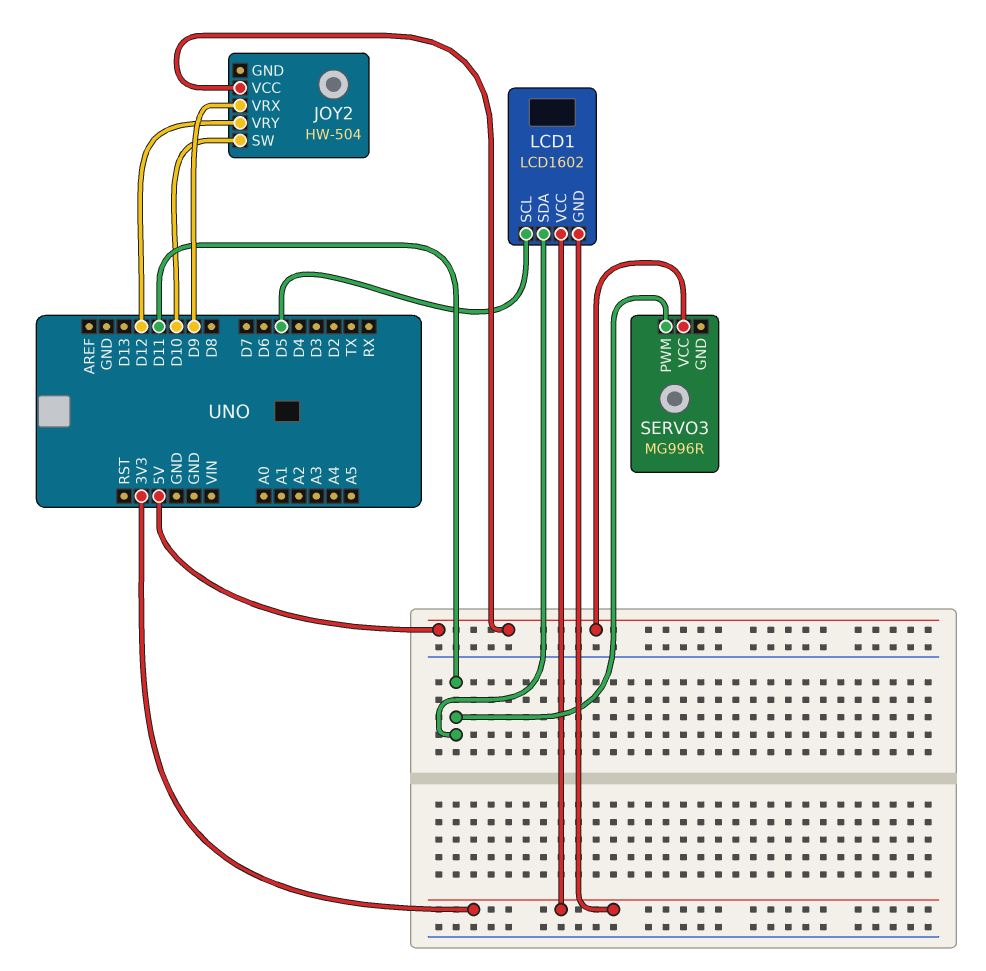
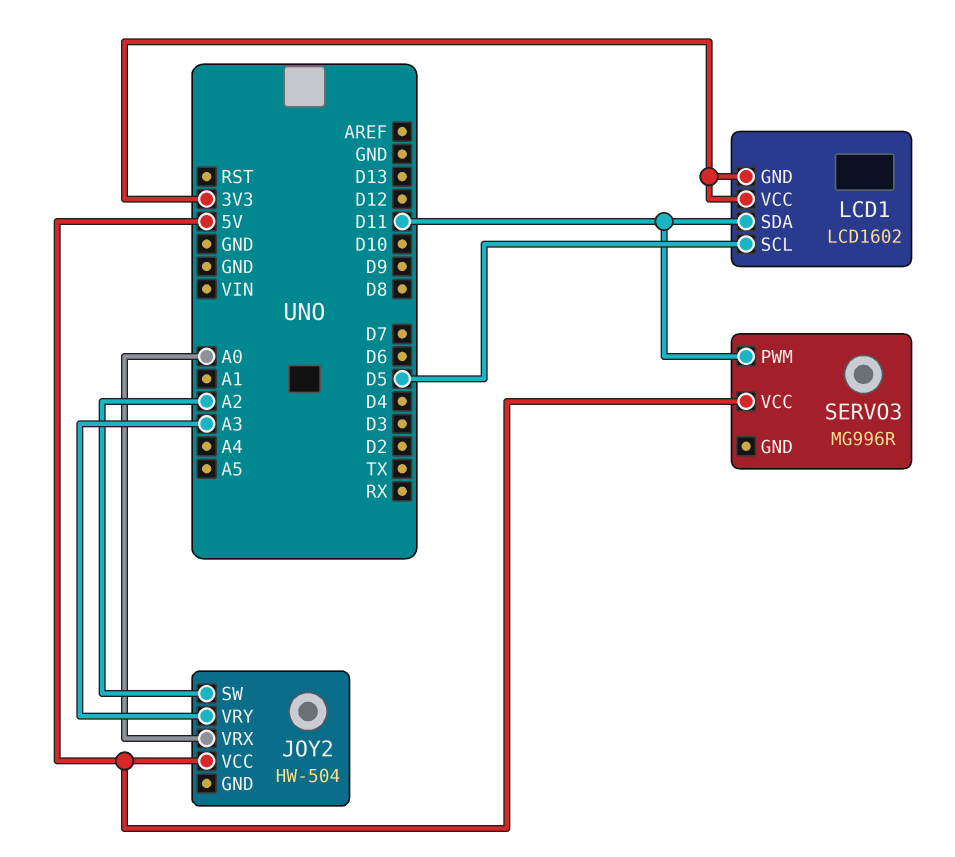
JOY2 pin SW: D10 -> A2
JOY2 pin VRX: D9 -> A0
JOY2 pin VRY: D12 -> A3

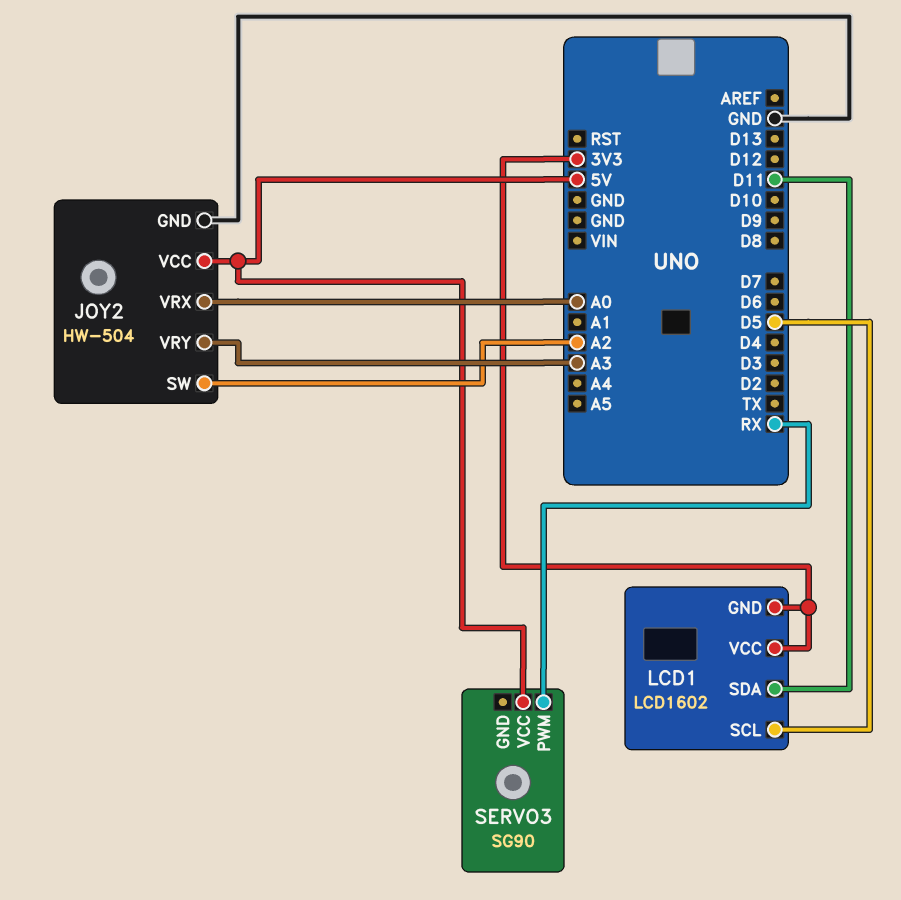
JOY2 pin GND: none -> GND
SERVO3: MG996R -> SG90
SERVO3 pin PWM: D11 -> RX

